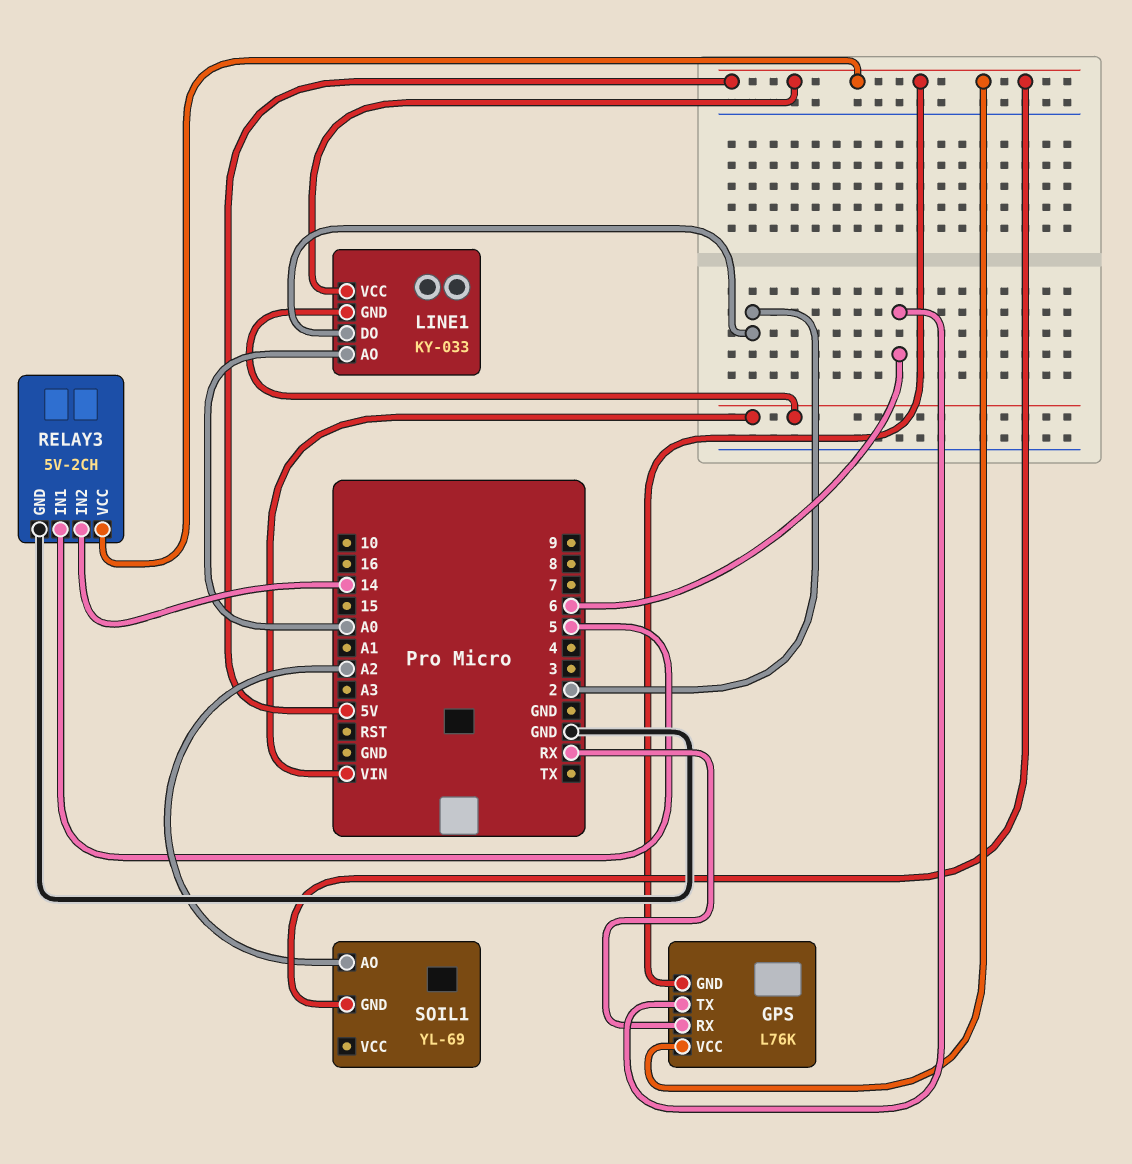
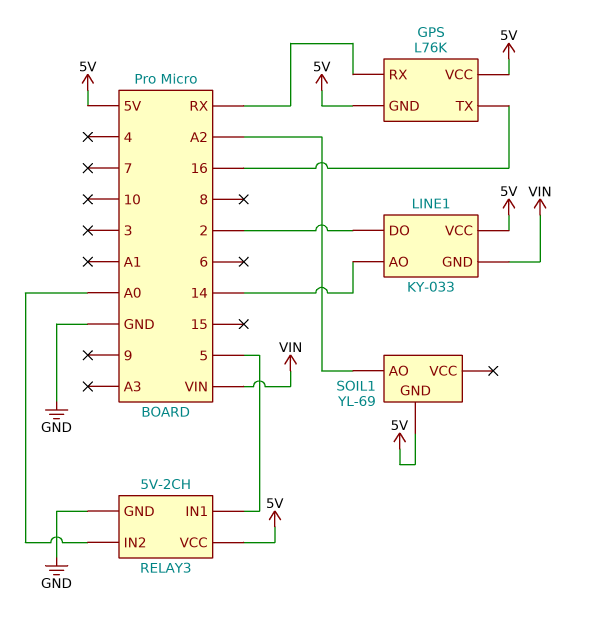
GPS pin TX: 6 -> 16
LINE1 pin AO: A0 -> 14
RELAY3 pin IN2: 14 -> A0

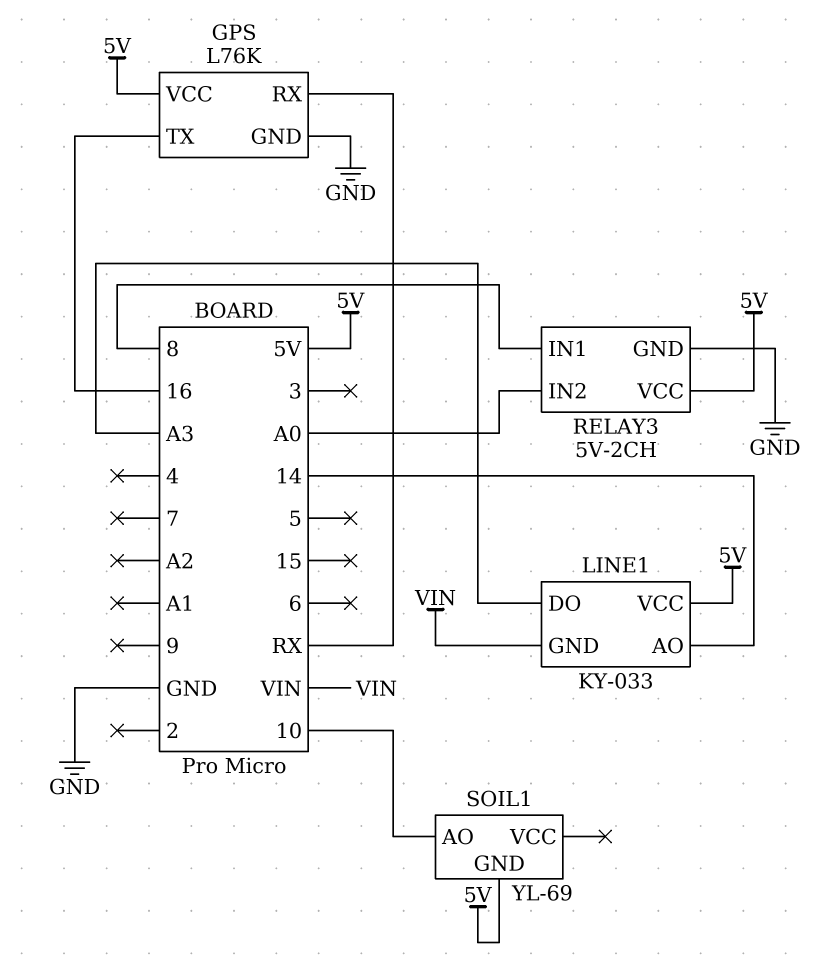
GPS pin GND: 5V -> GND
LINE1 pin DO: 2 -> A3
RELAY3 pin IN1: 5 -> 8
SOIL1 pin AO: A2 -> 10

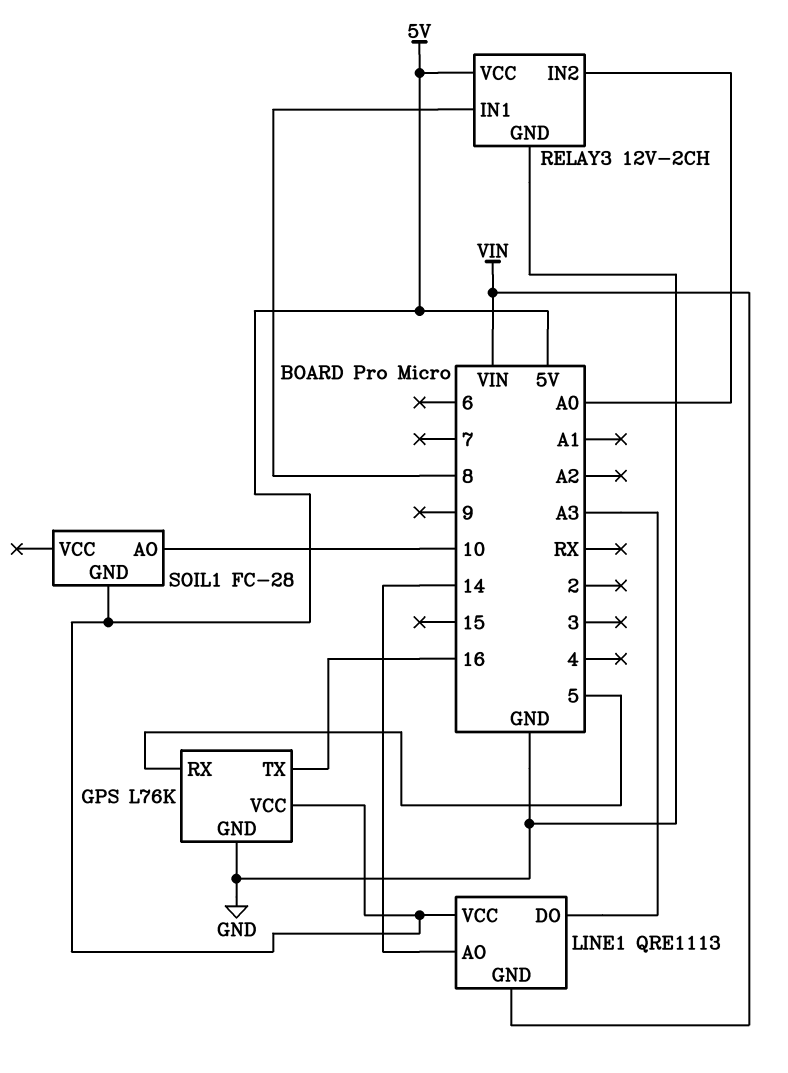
GPS pin RX: RX -> 5
LINE1: KY-033 -> QRE1113
RELAY3: 5V-2CH -> 12V-2CH
SOIL1: YL-69 -> FC-28

